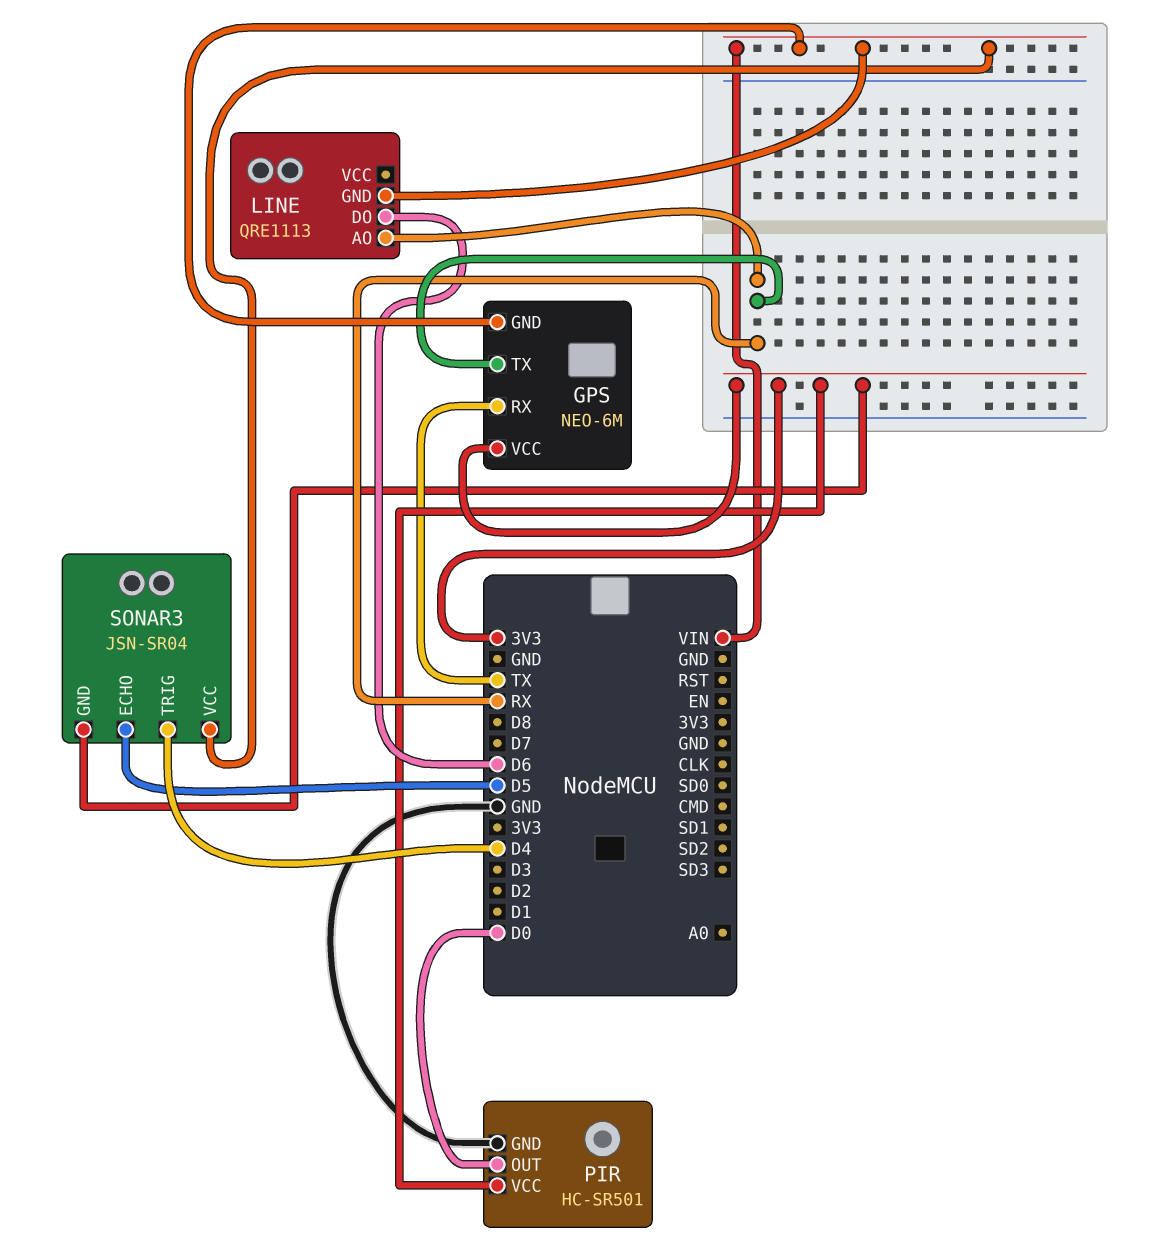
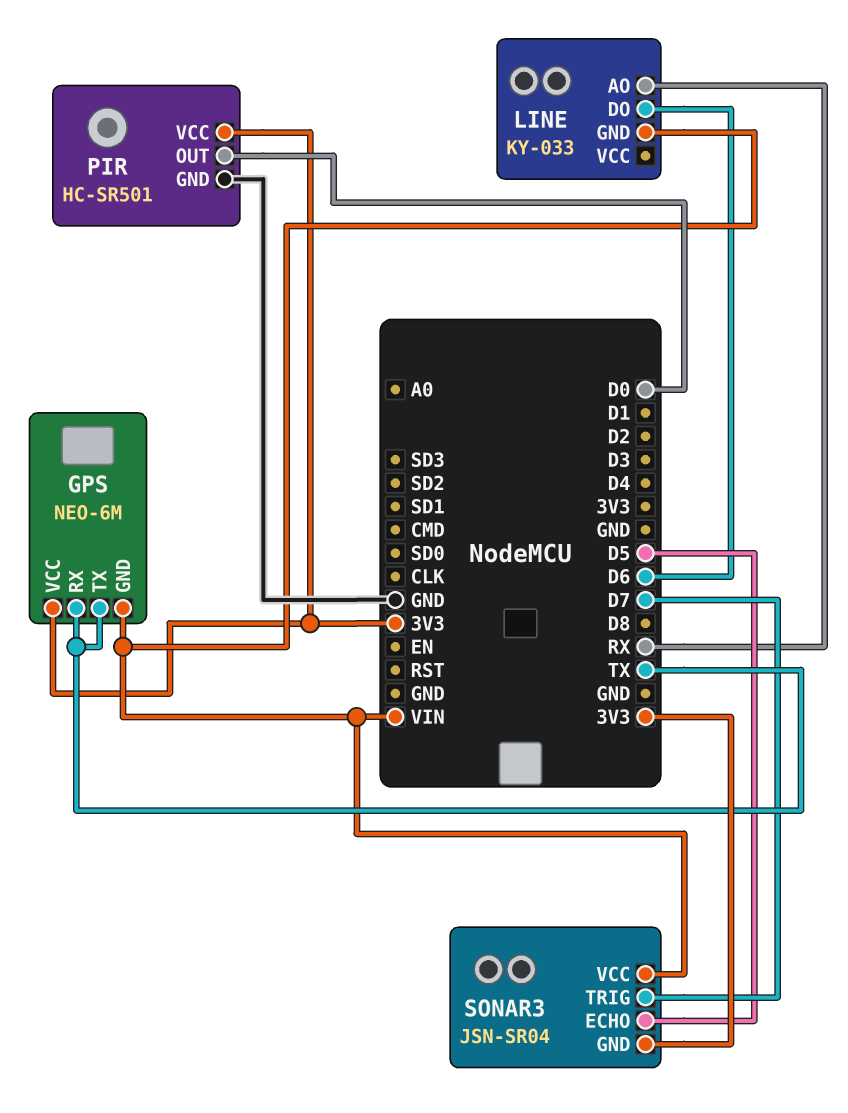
GPS pin TX: RX -> TX
LINE: QRE1113 -> KY-033
SONAR3 pin TRIG: D4 -> D7

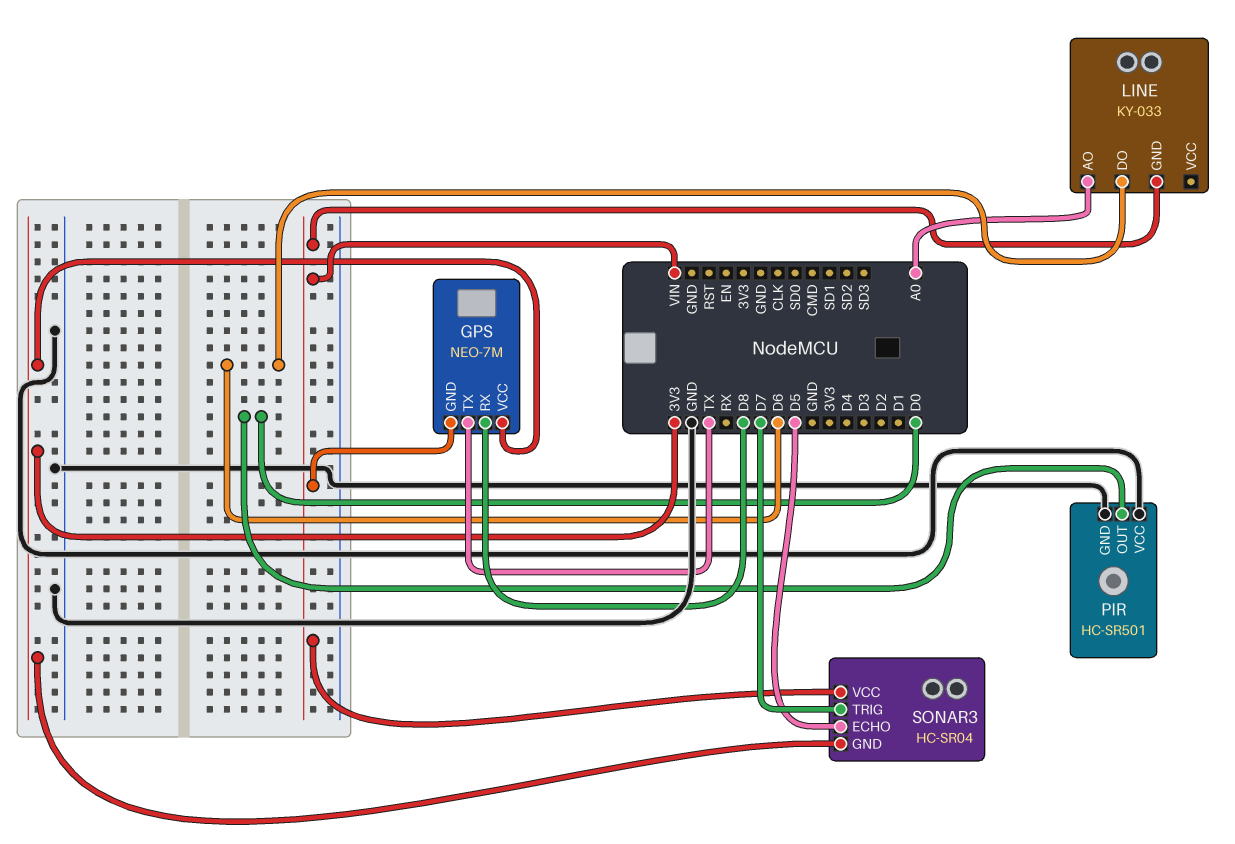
GPS: NEO-6M -> NEO-7M
GPS pin RX: TX -> D8
LINE pin AO: RX -> A0
PIR pin VCC: 3V3 -> GND
SONAR3: JSN-SR04 -> HC-SR04

